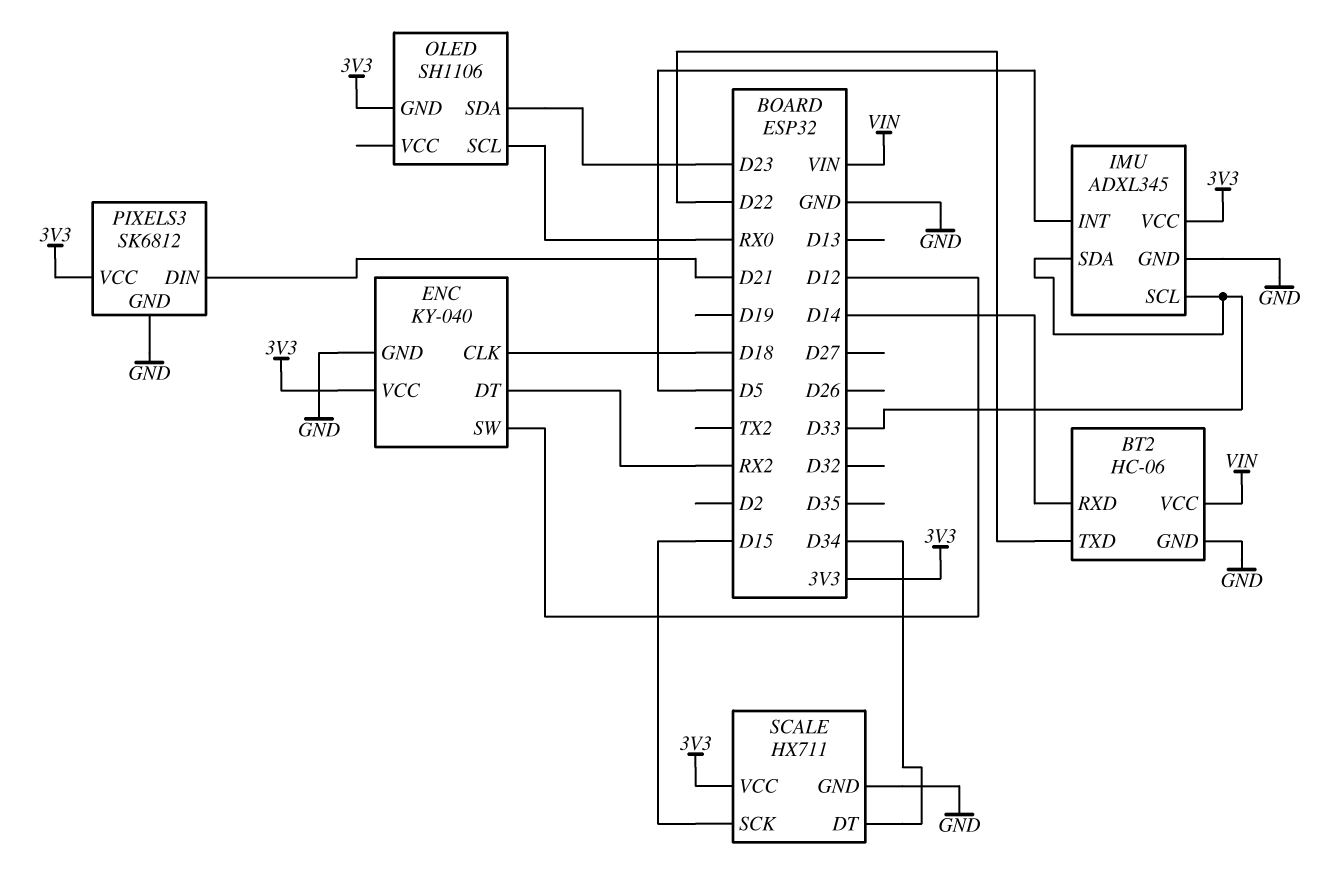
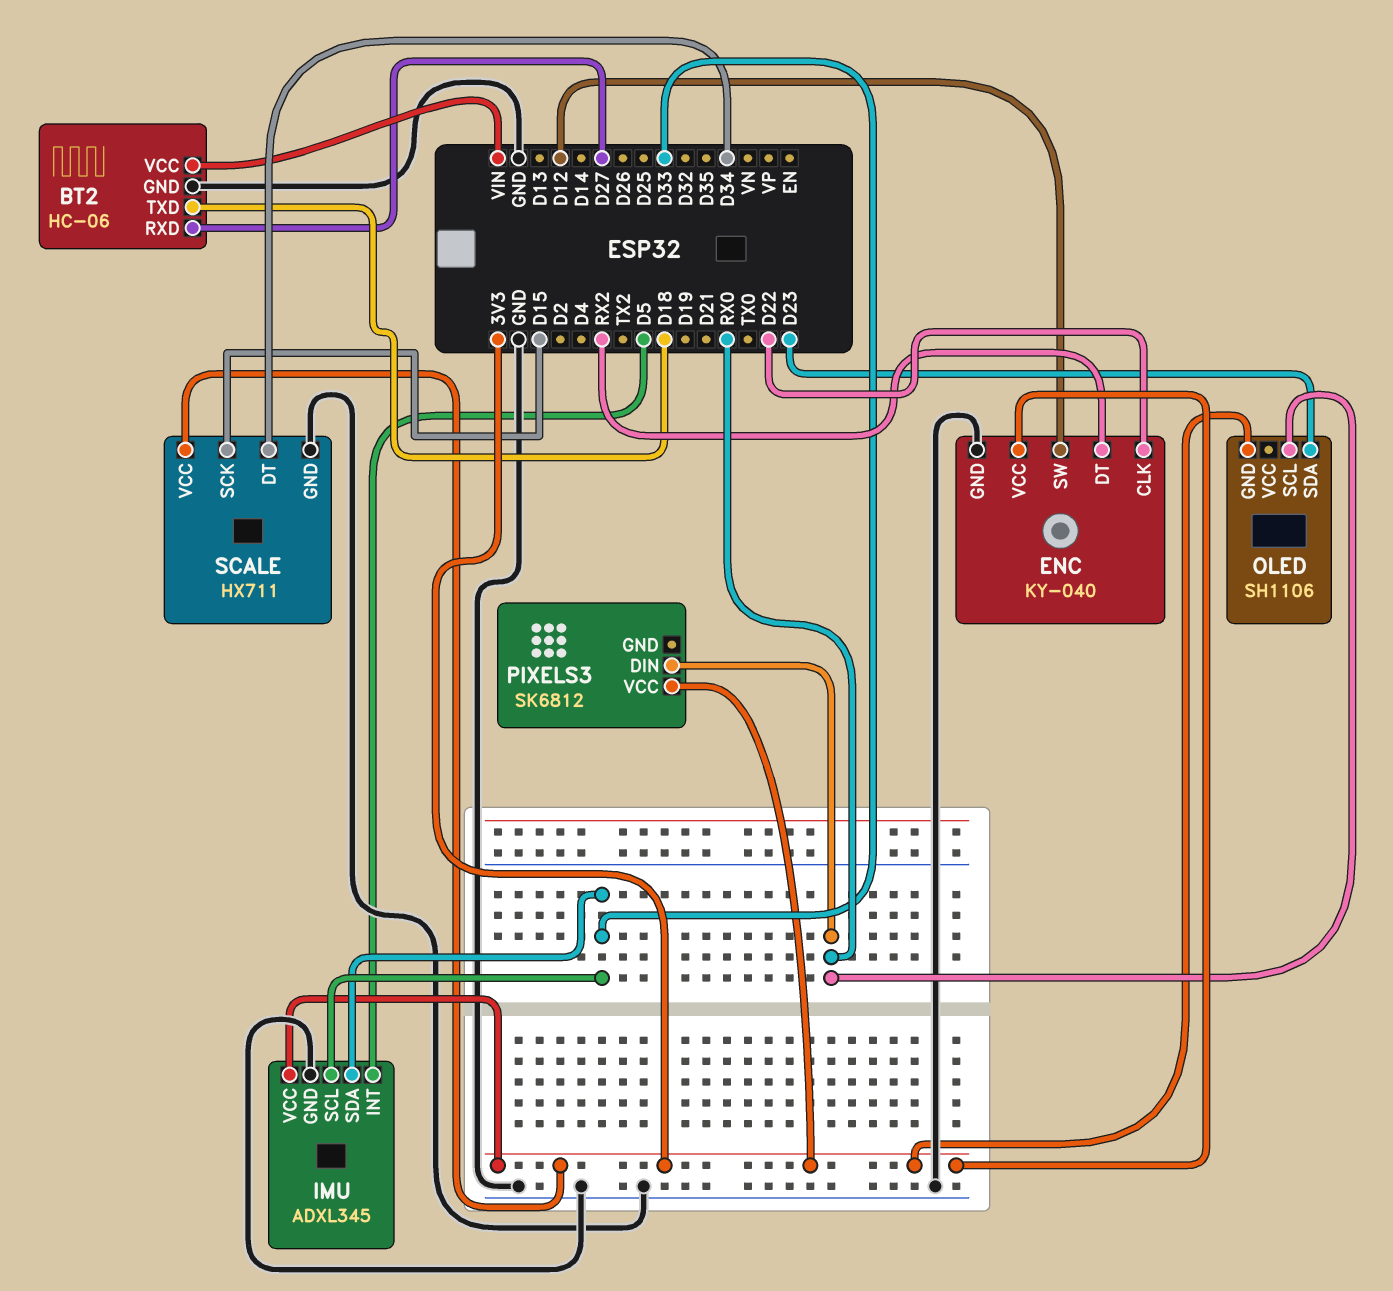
BT2 pin RXD: D14 -> D27
BT2 pin TXD: D22 -> D18
ENC pin CLK: D18 -> D22
PIXELS3 pin DIN: D21 -> RX0
PIXELS3 pin GND: GND -> none

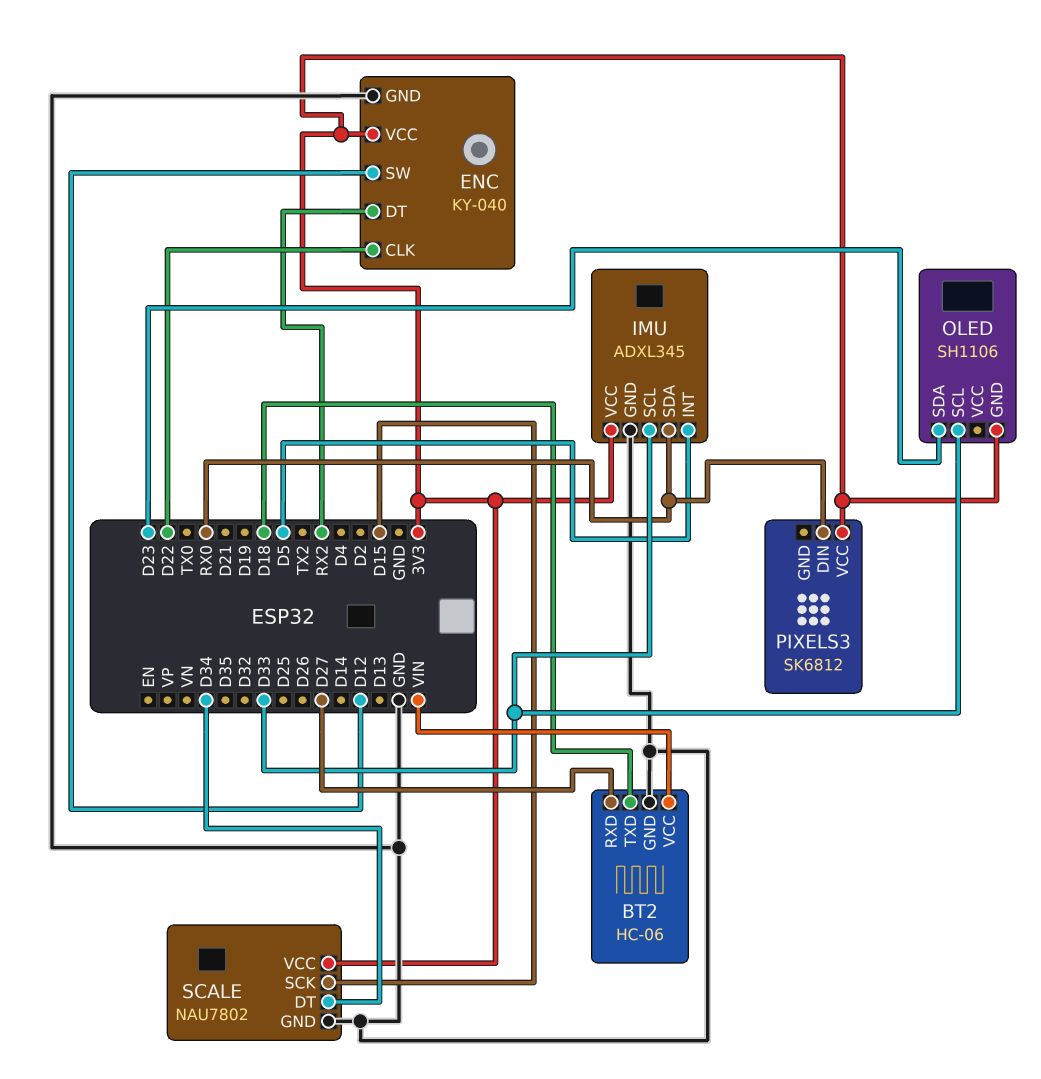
IMU pin SDA: D33 -> RX0
OLED pin SCL: RX0 -> D33
SCALE: HX711 -> NAU7802

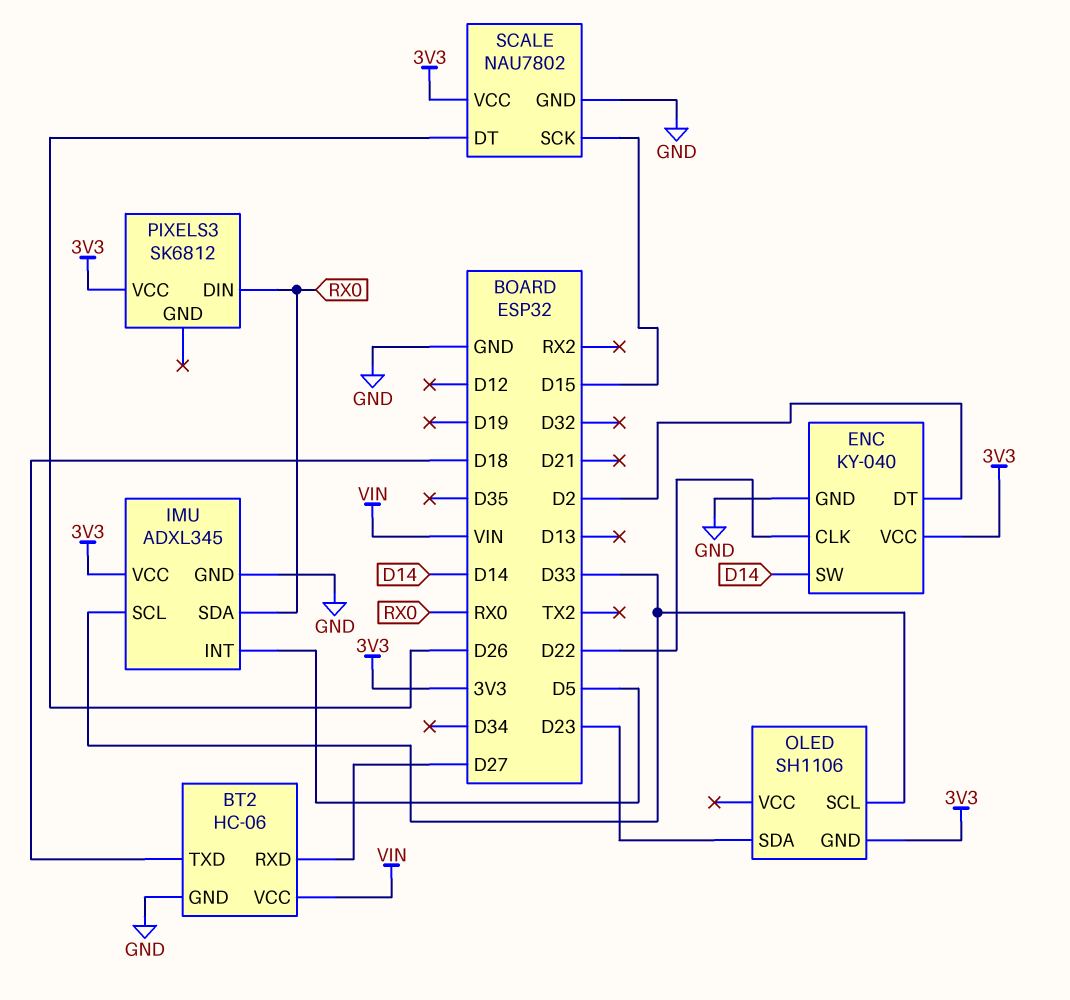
ENC pin DT: RX2 -> D2
ENC pin SW: D12 -> D14
SCALE pin DT: D34 -> D26

